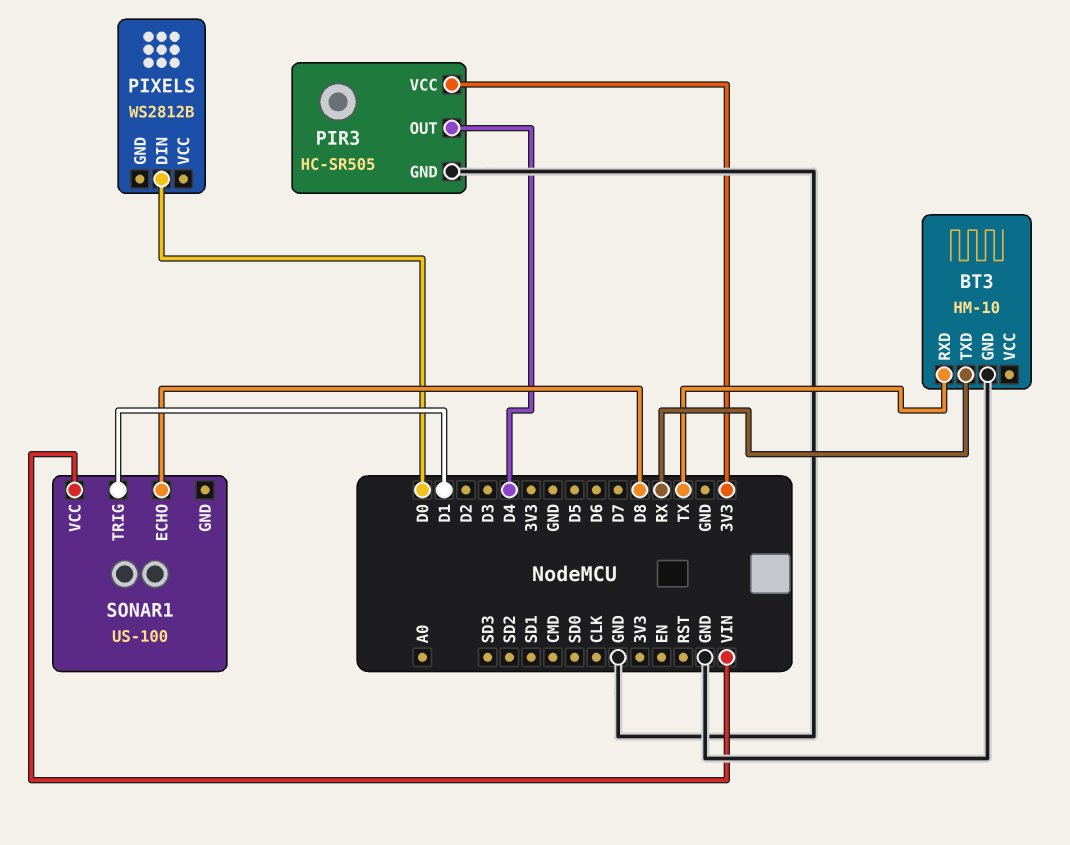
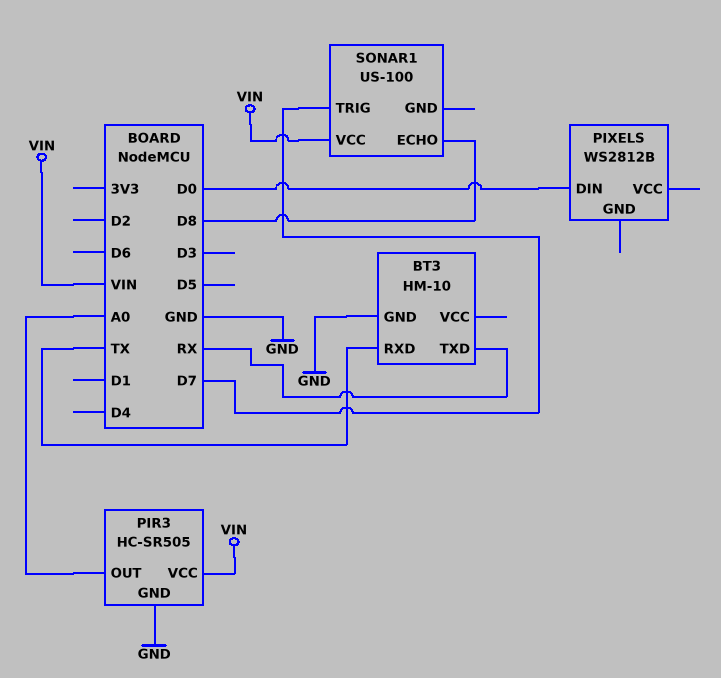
PIR3 pin OUT: D4 -> A0
PIR3 pin VCC: 3V3 -> VIN
SONAR1 pin TRIG: D1 -> D7

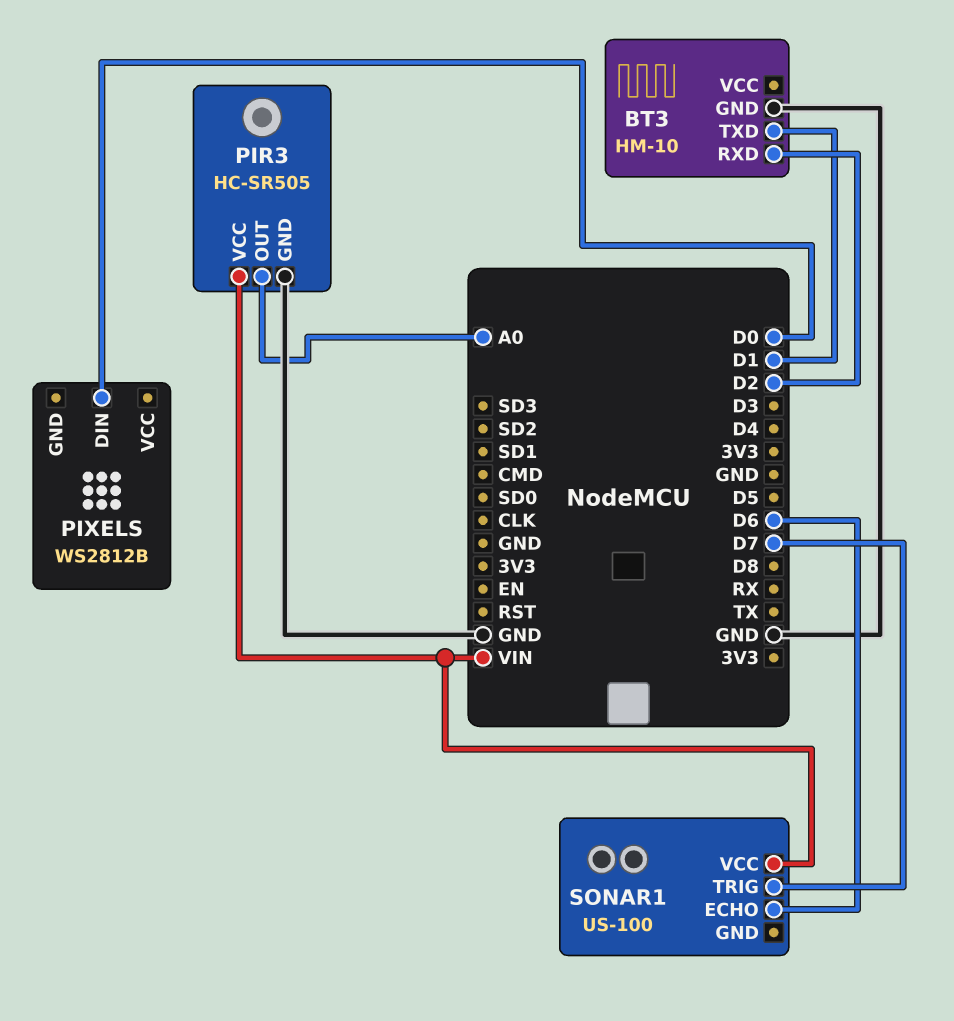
BT3 pin RXD: TX -> D2
BT3 pin TXD: RX -> D1
SONAR1 pin ECHO: D8 -> D6

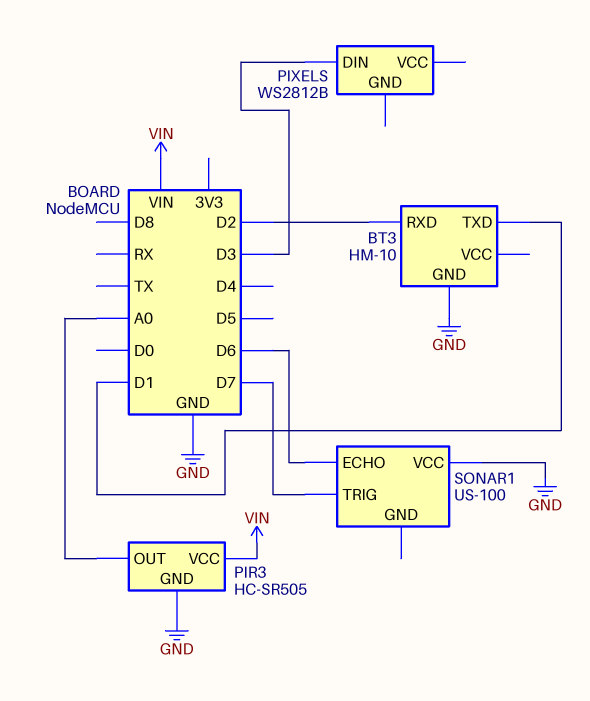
PIXELS pin DIN: D0 -> D3
SONAR1 pin VCC: VIN -> GND

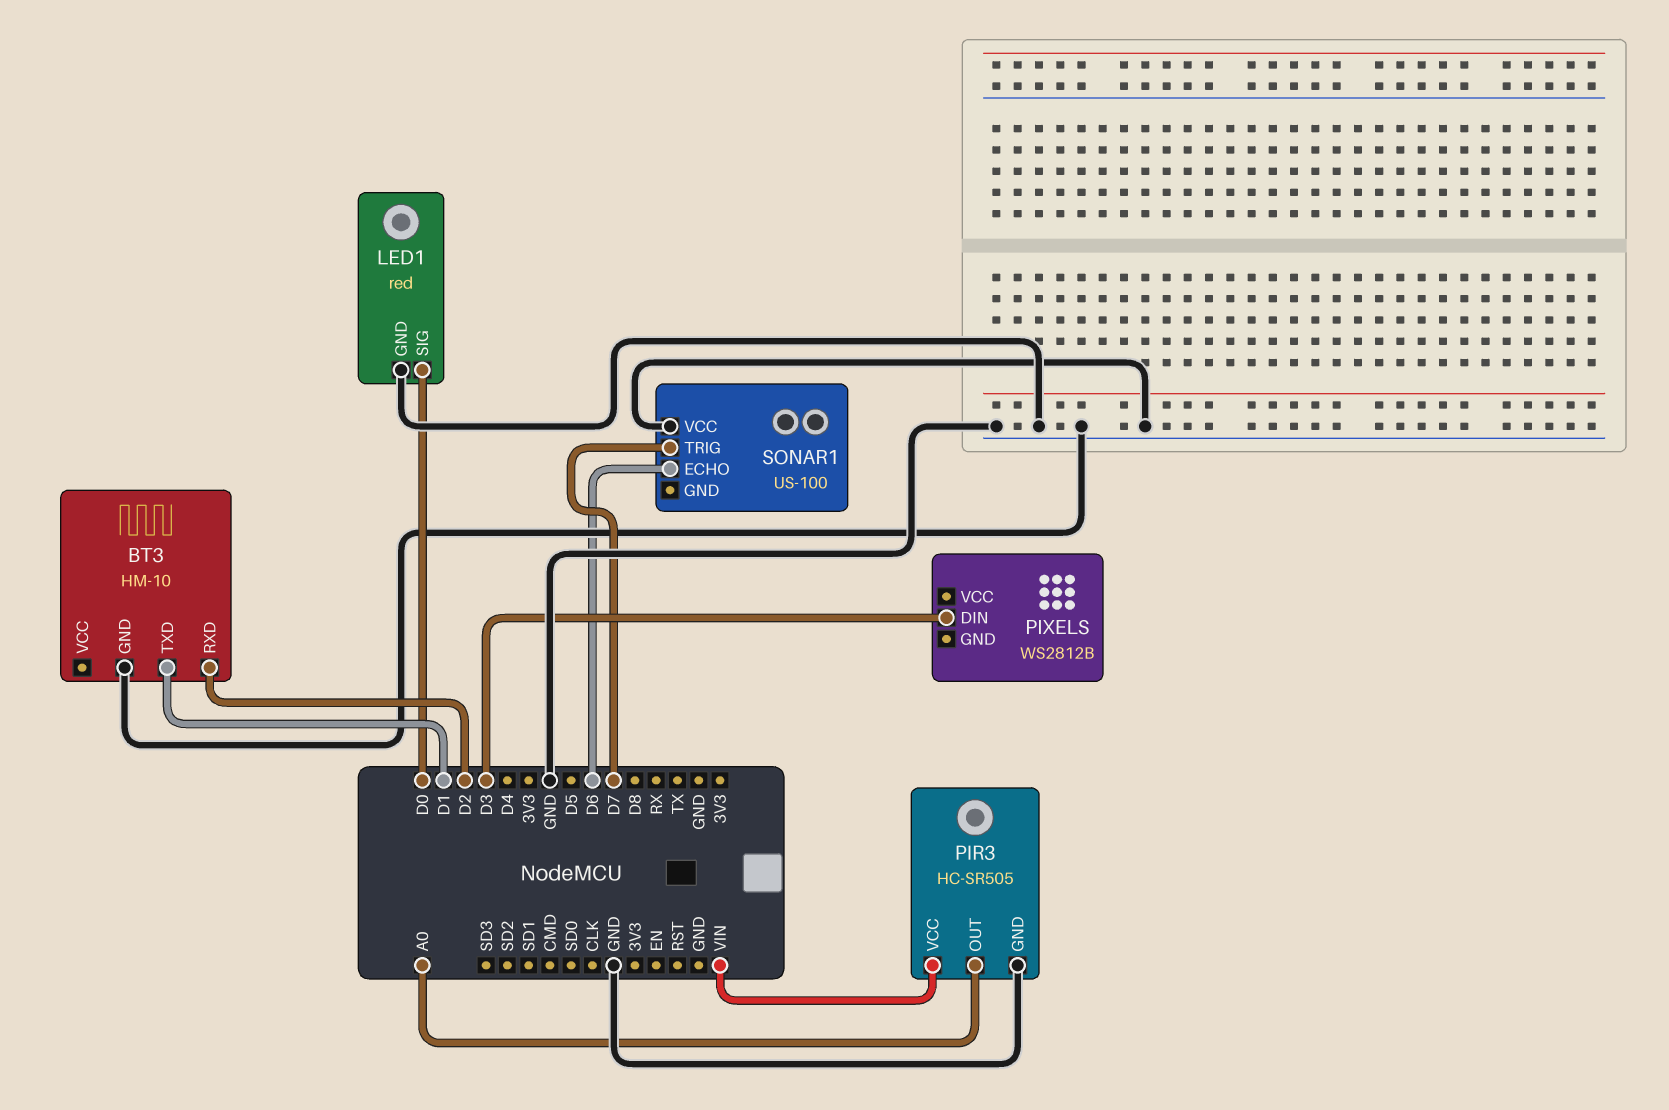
LED1: none -> red
LED1 pin GND: none -> GND
LED1 pin SIG: none -> D0

